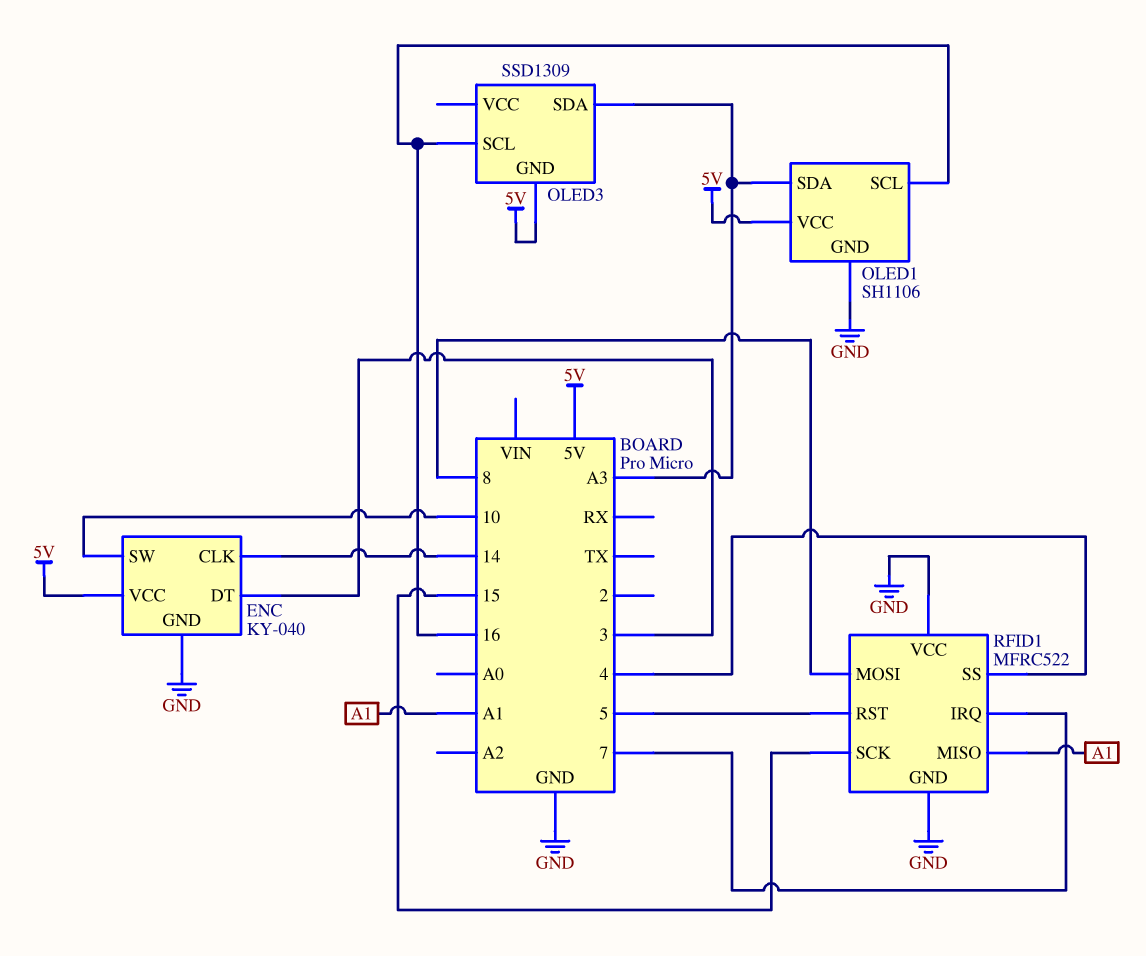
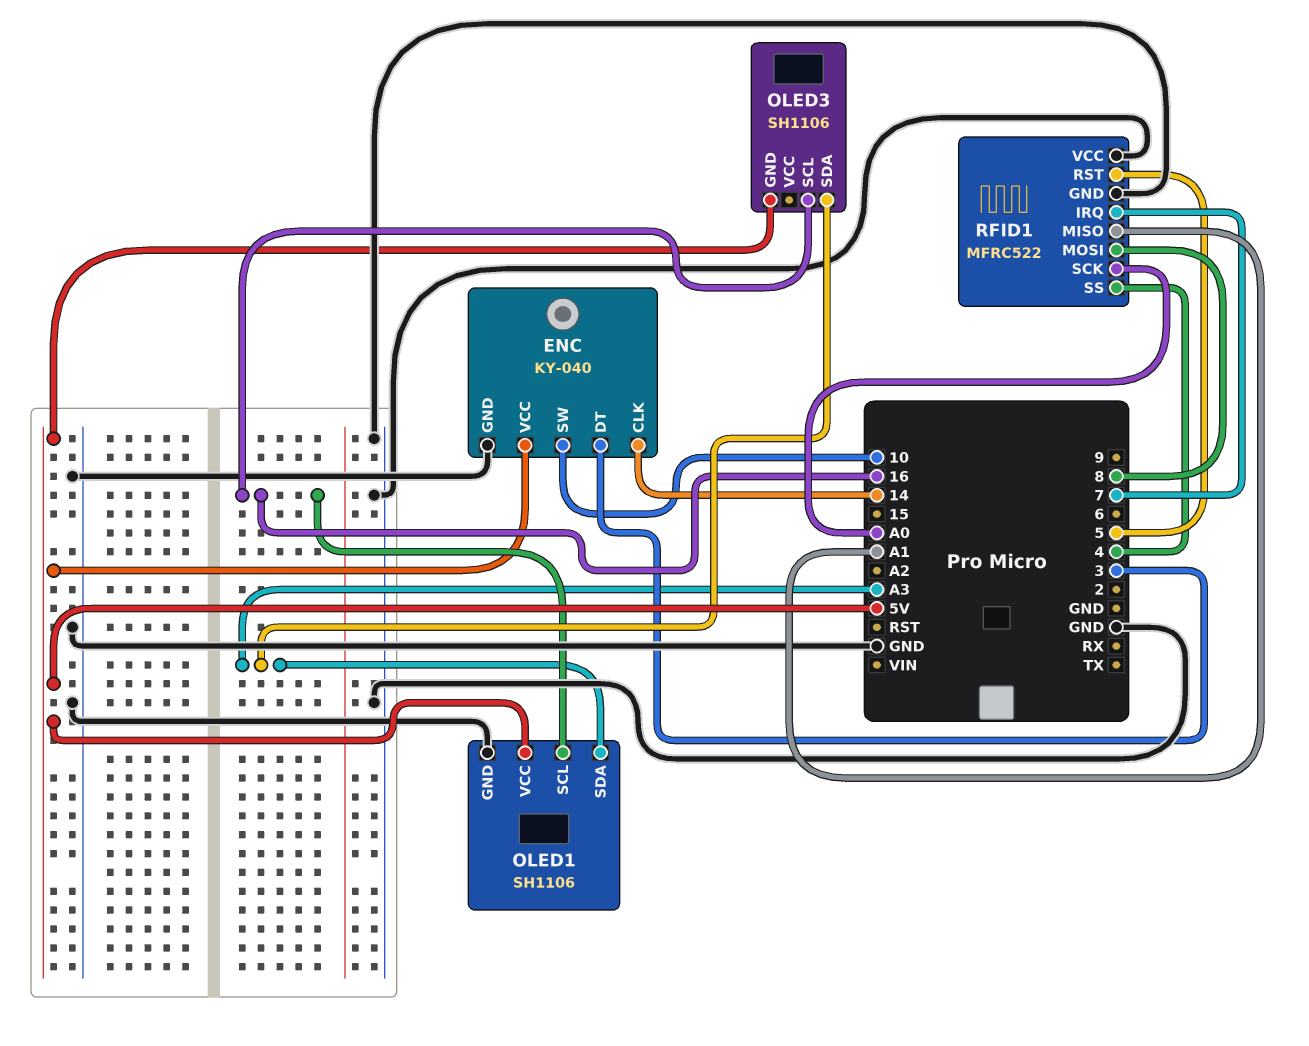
OLED3: SSD1309 -> SH1106
RFID1 pin SCK: 15 -> A0

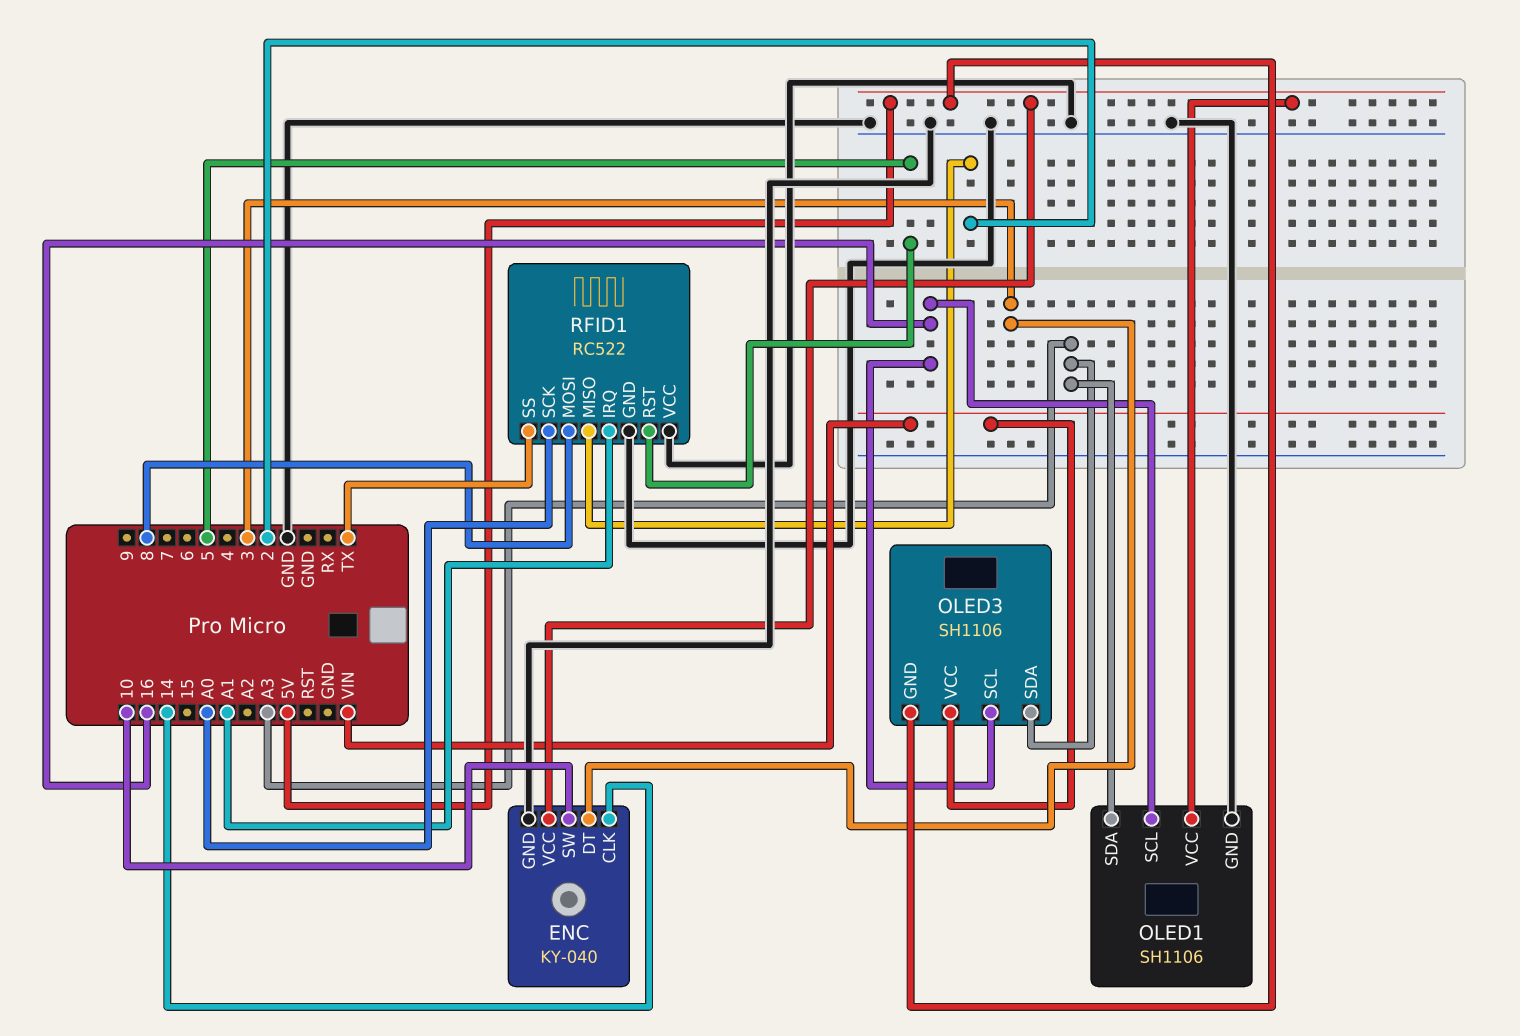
OLED3 pin VCC: none -> VIN
RFID1: MFRC522 -> RC522
RFID1 pin IRQ: 7 -> A1
RFID1 pin MISO: A1 -> 2
RFID1 pin SS: 4 -> TX

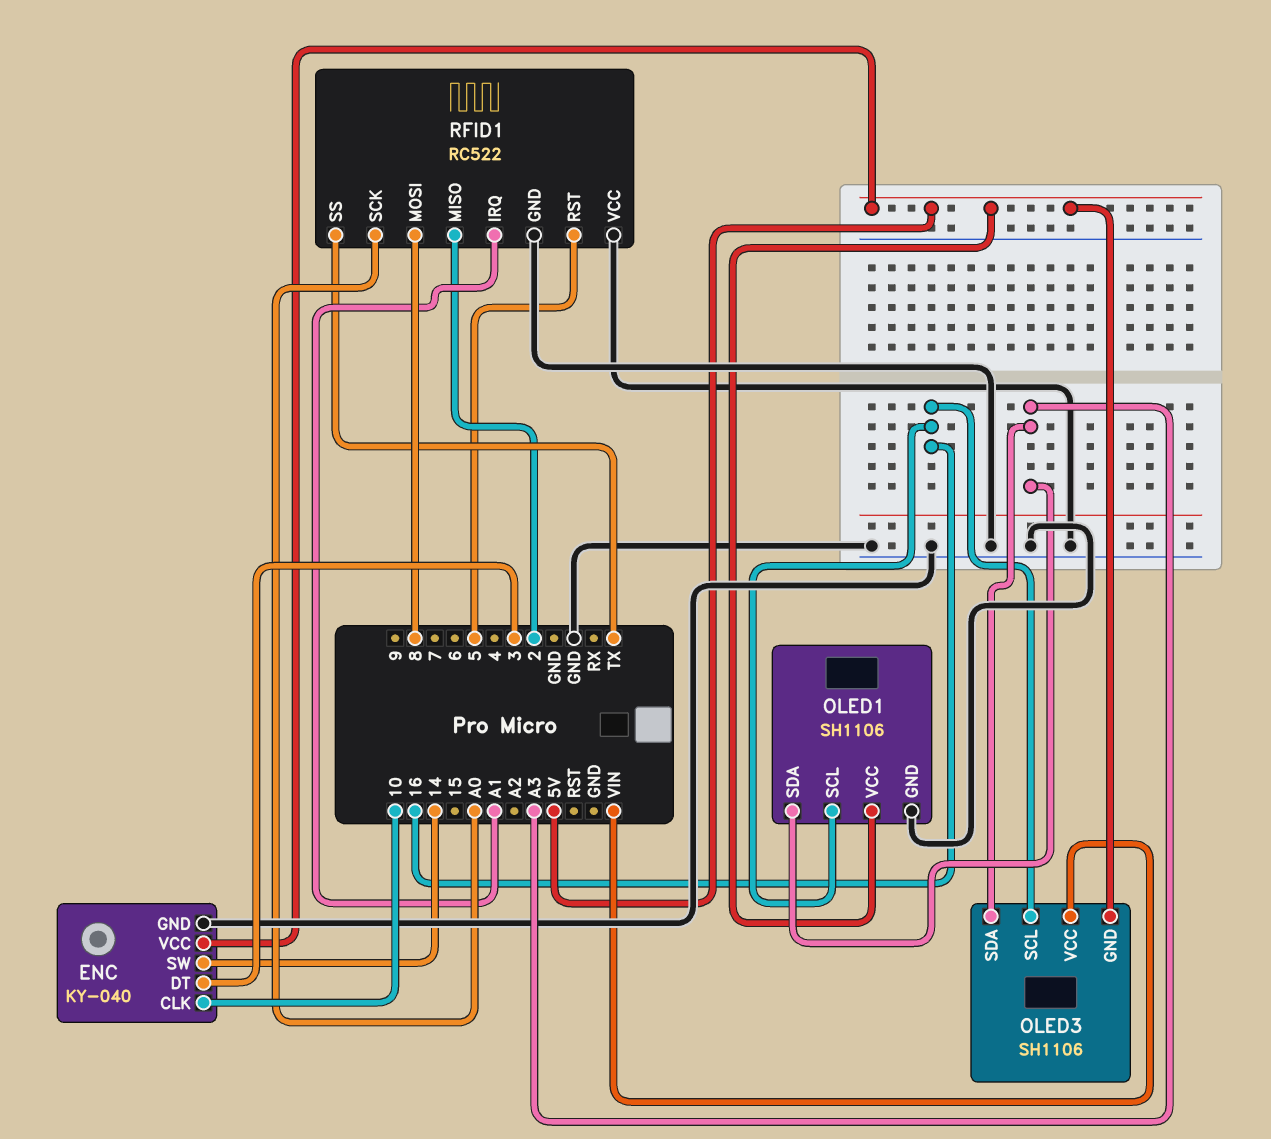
ENC pin CLK: 14 -> 10
ENC pin SW: 10 -> 14

